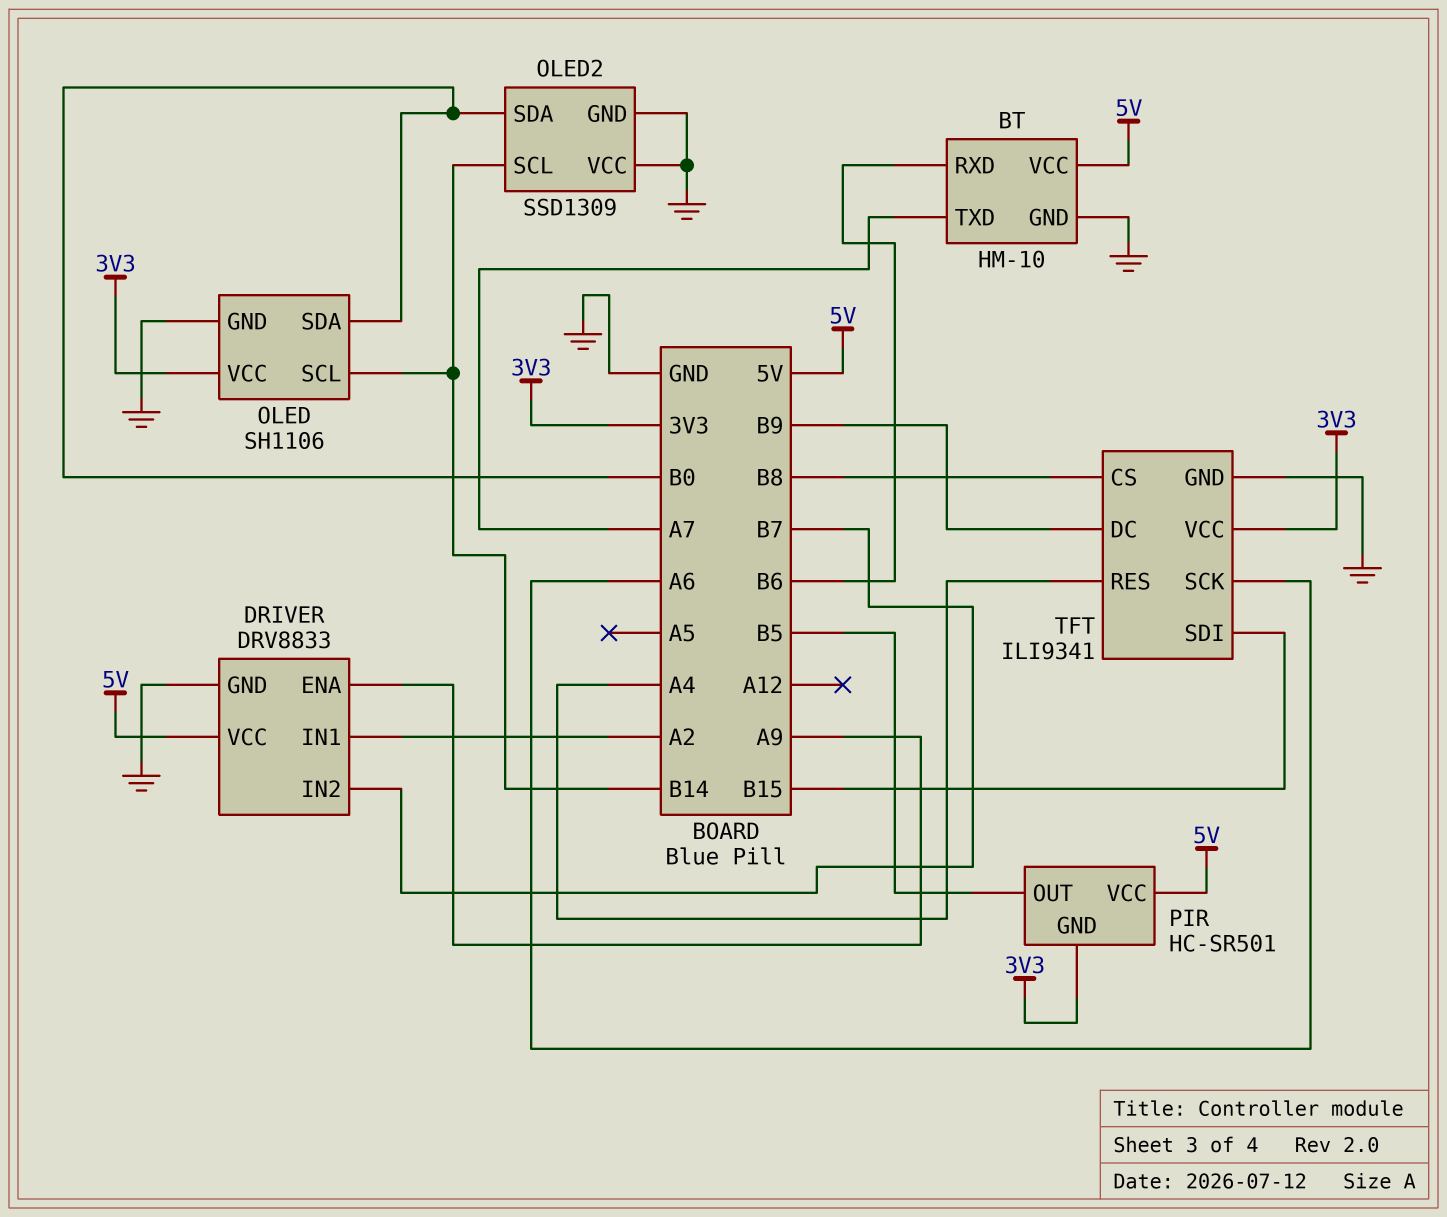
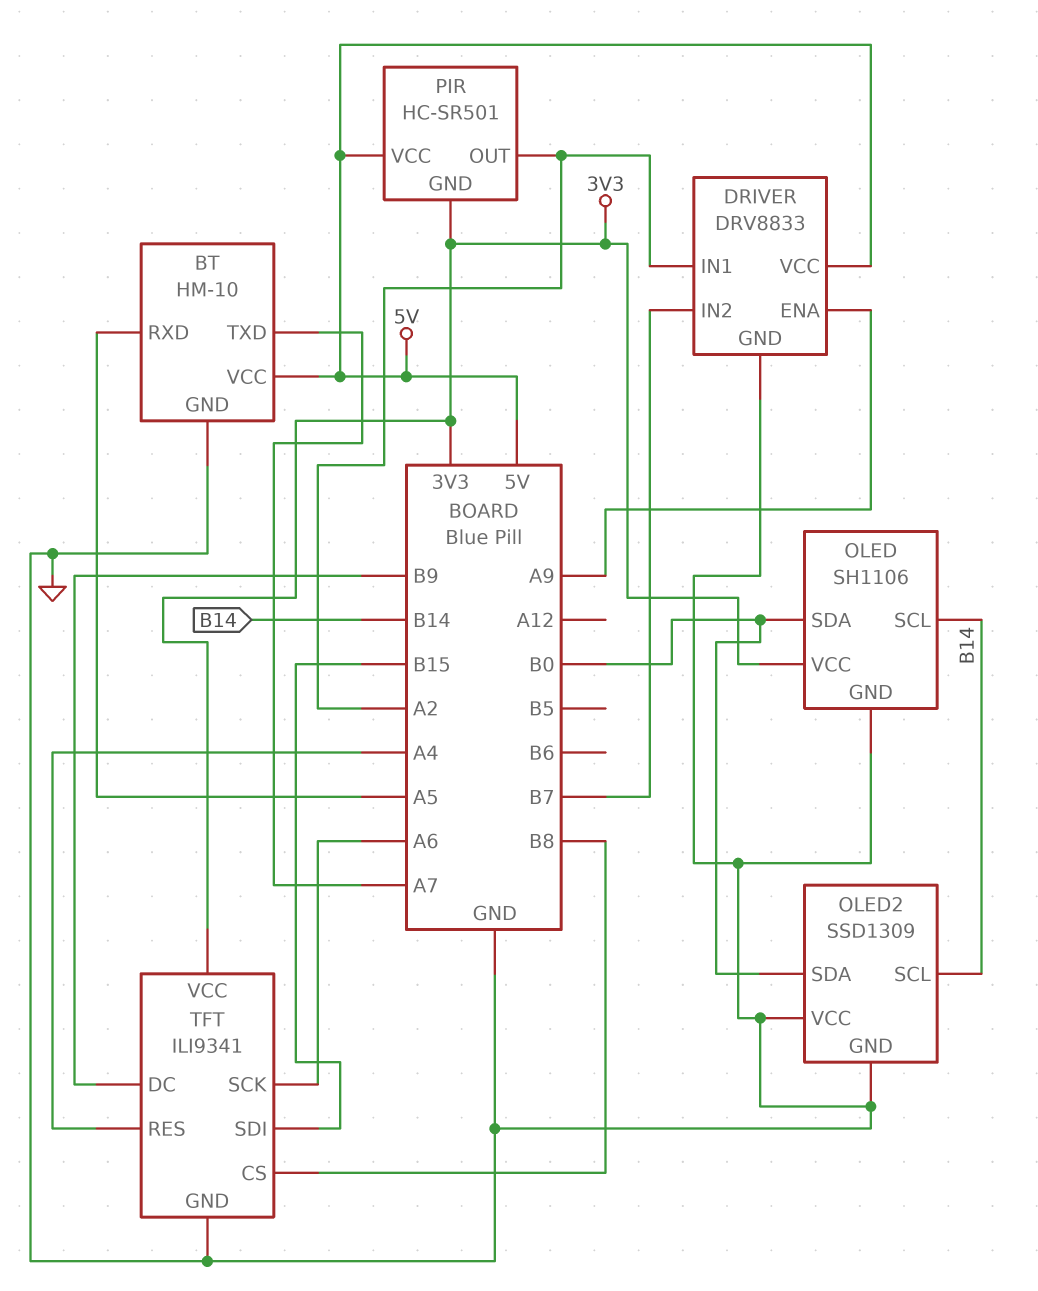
BT pin RXD: B6 -> A5
PIR pin OUT: B5 -> A2

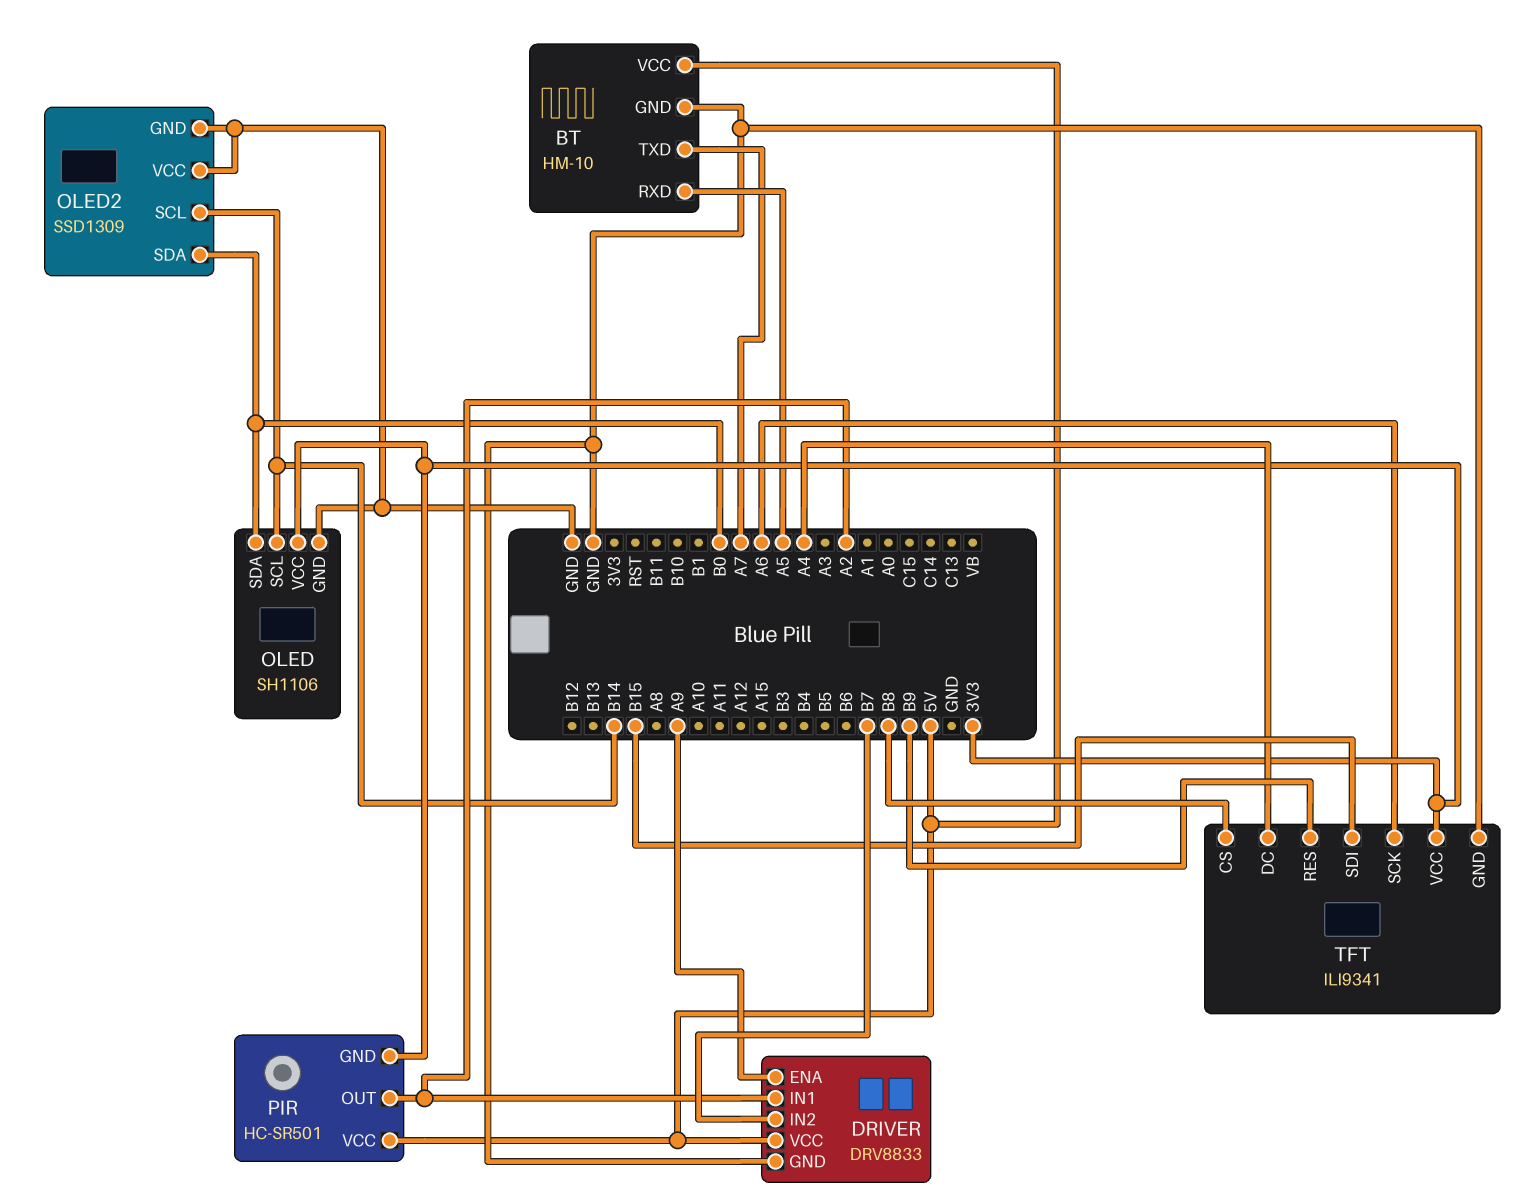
TFT pin DC: B9 -> A4
TFT pin RES: A4 -> B9

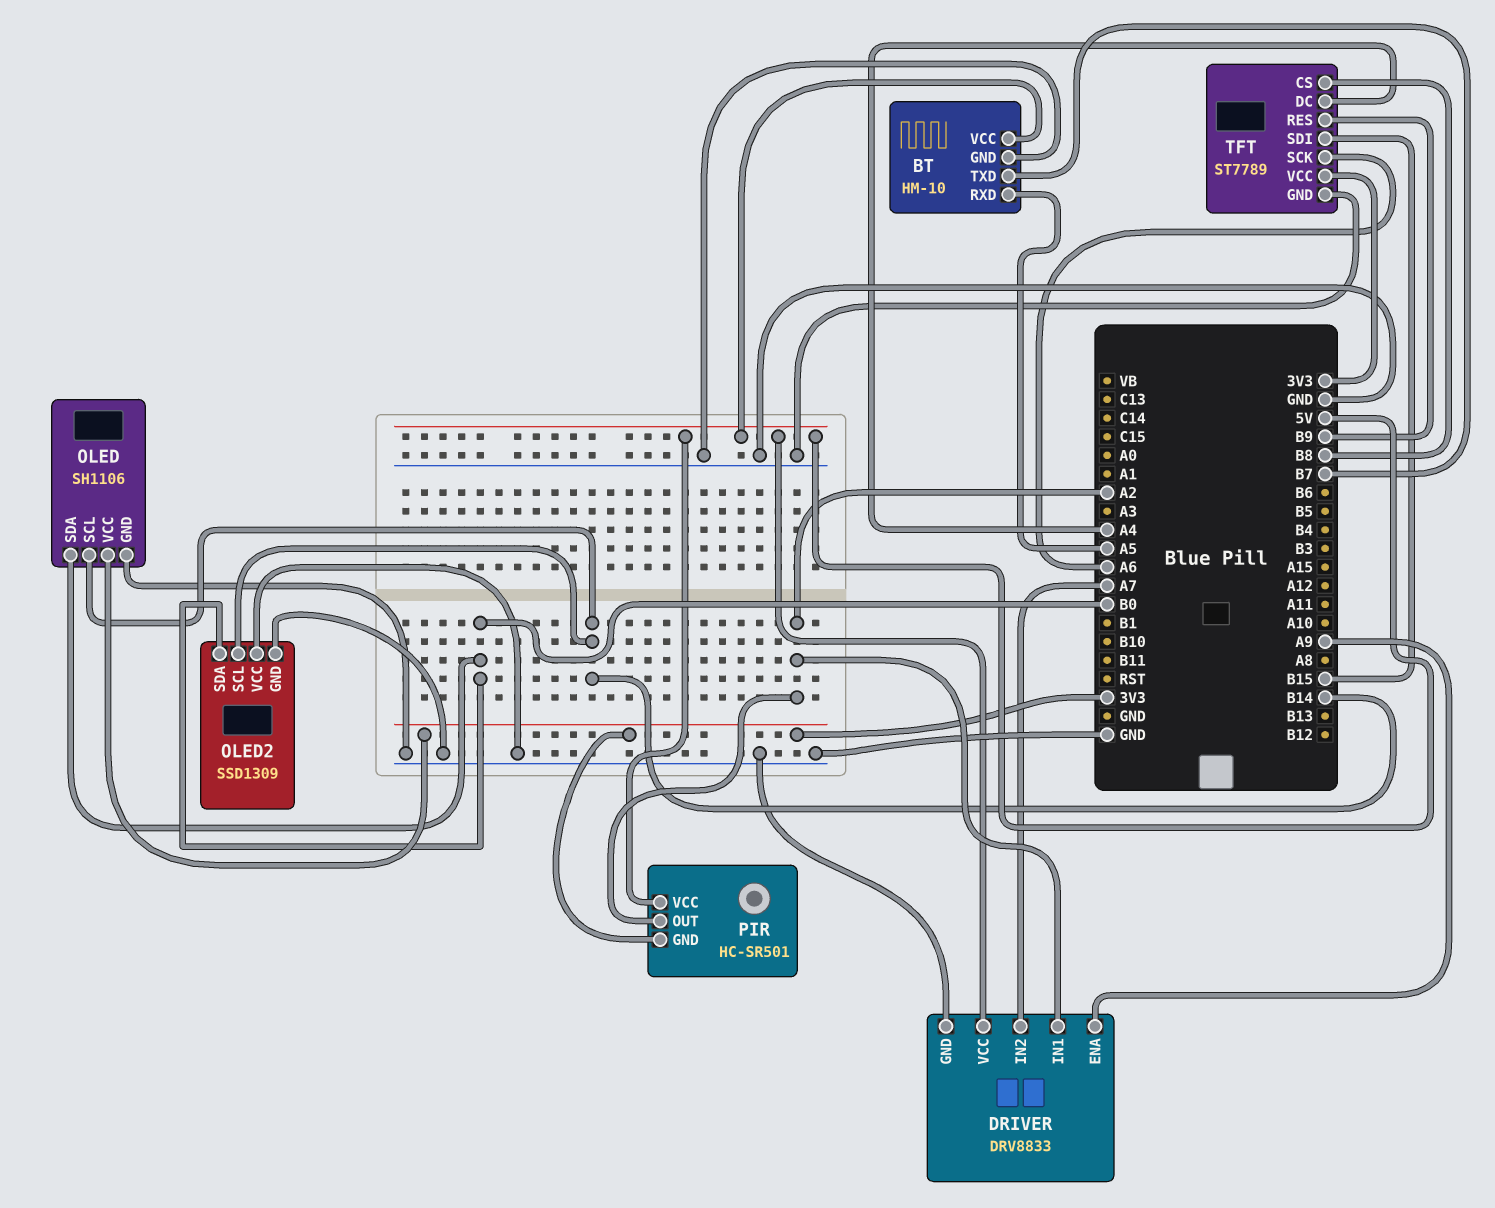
BT pin TXD: A7 -> B7
DRIVER pin IN2: B7 -> A7
TFT: ILI9341 -> ST7789

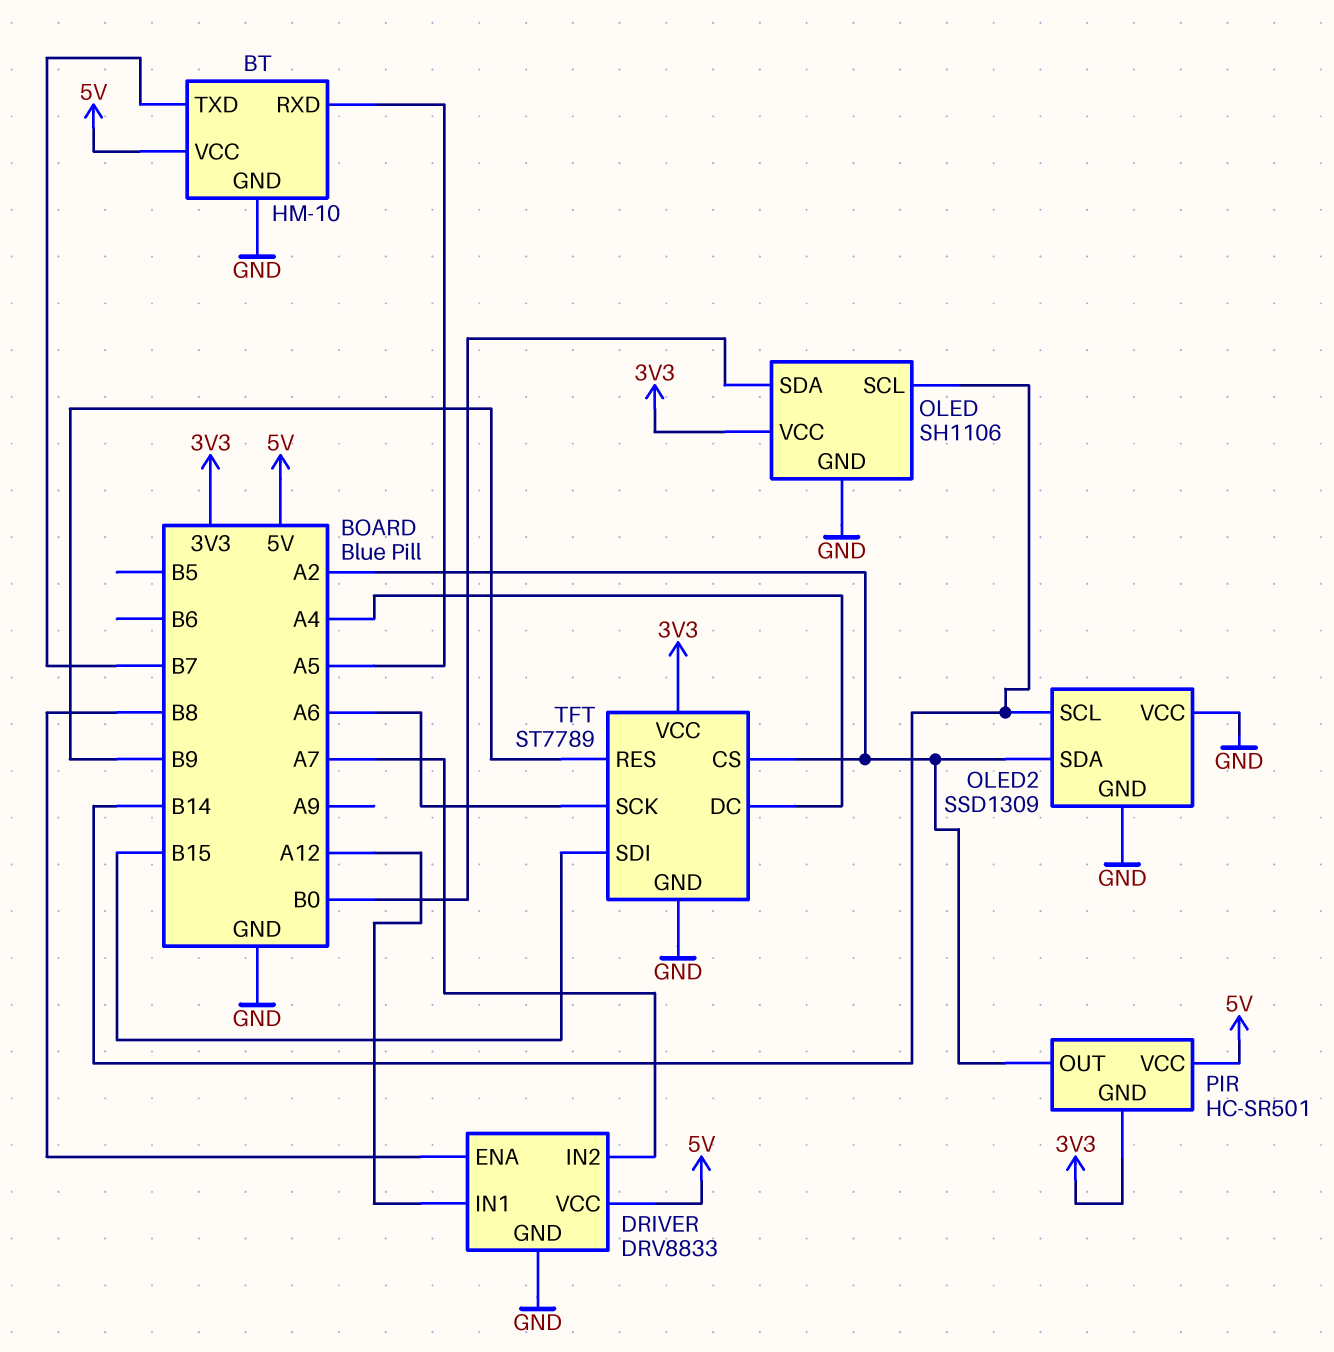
DRIVER pin ENA: A9 -> B8
DRIVER pin IN1: A2 -> A12
OLED2 pin SDA: B0 -> A2
TFT pin CS: B8 -> A2

